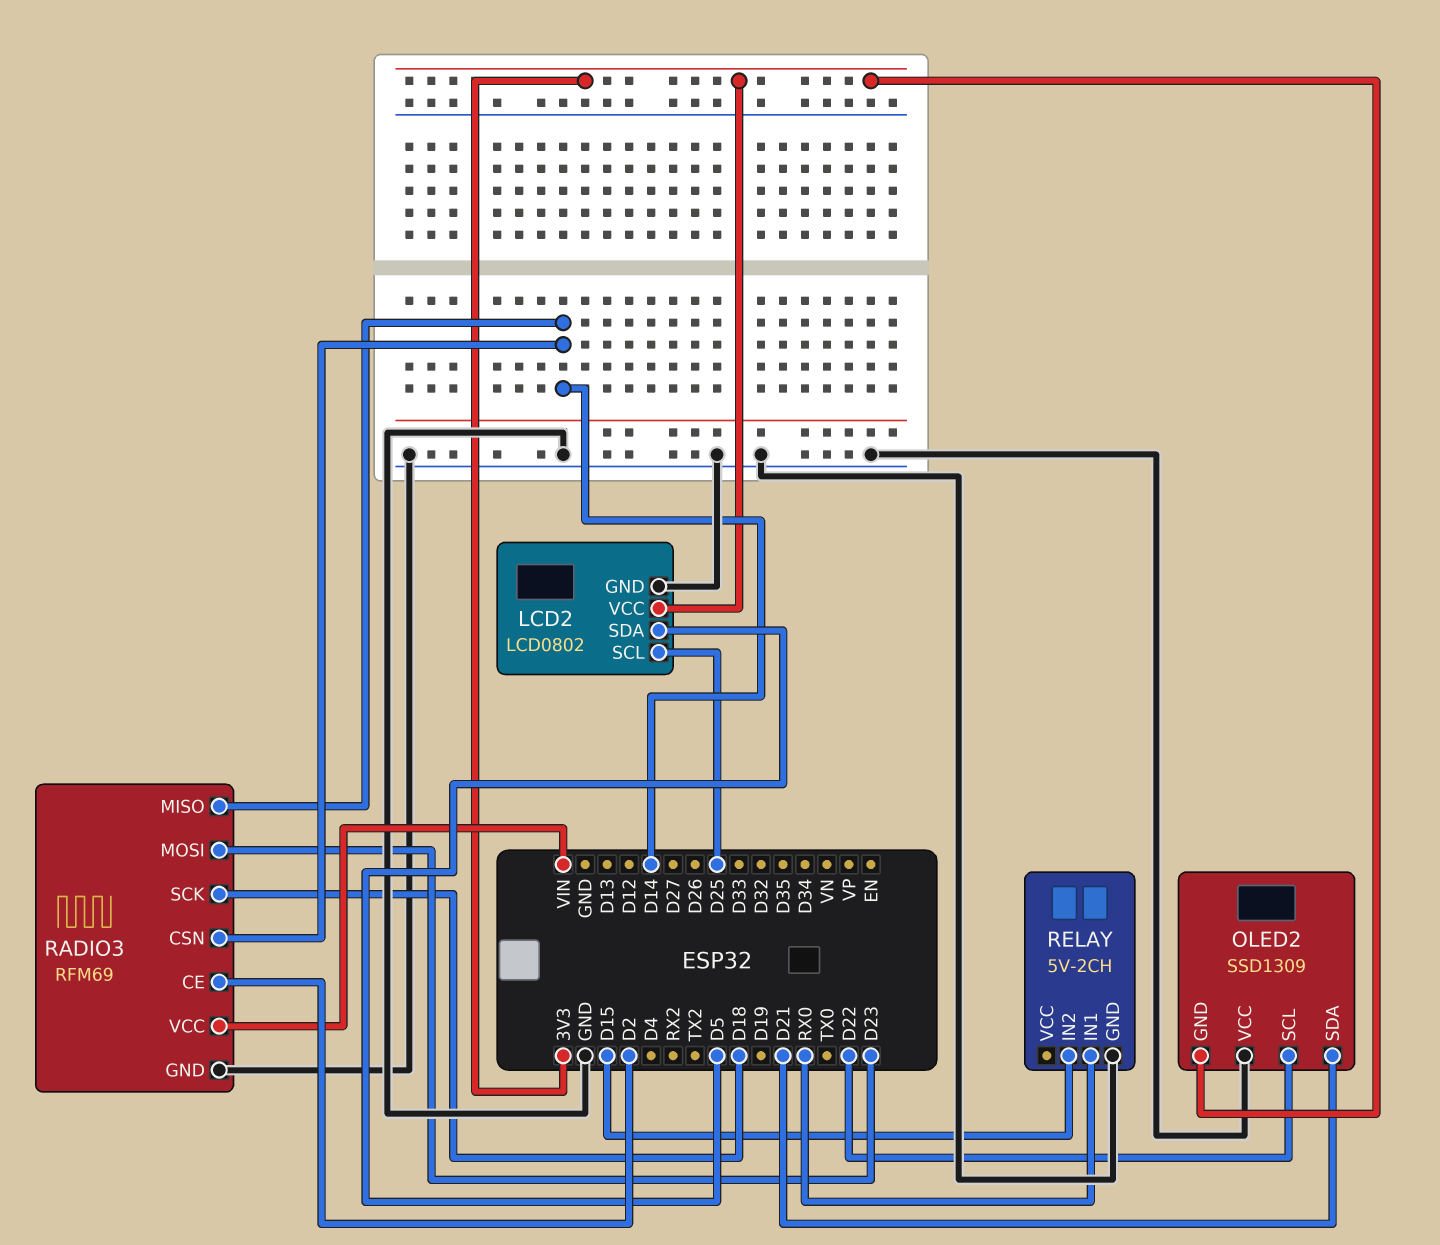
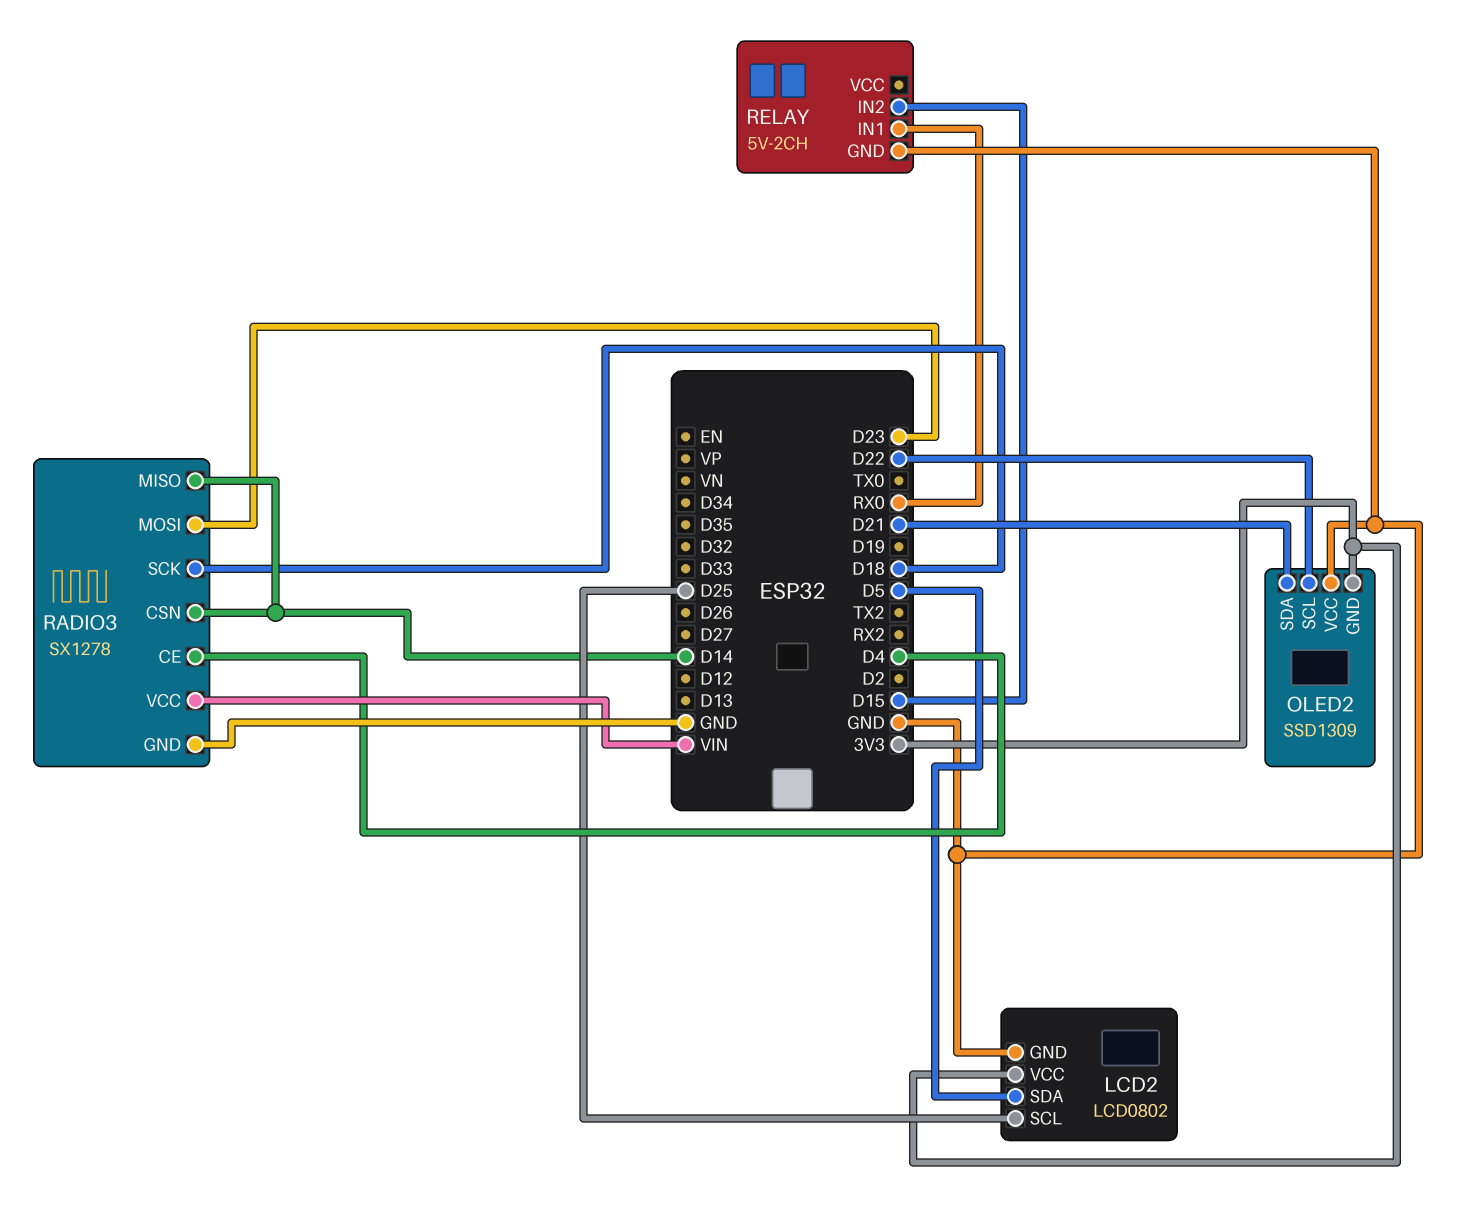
RADIO3: RFM69 -> SX1278
RADIO3 pin CE: D2 -> D4

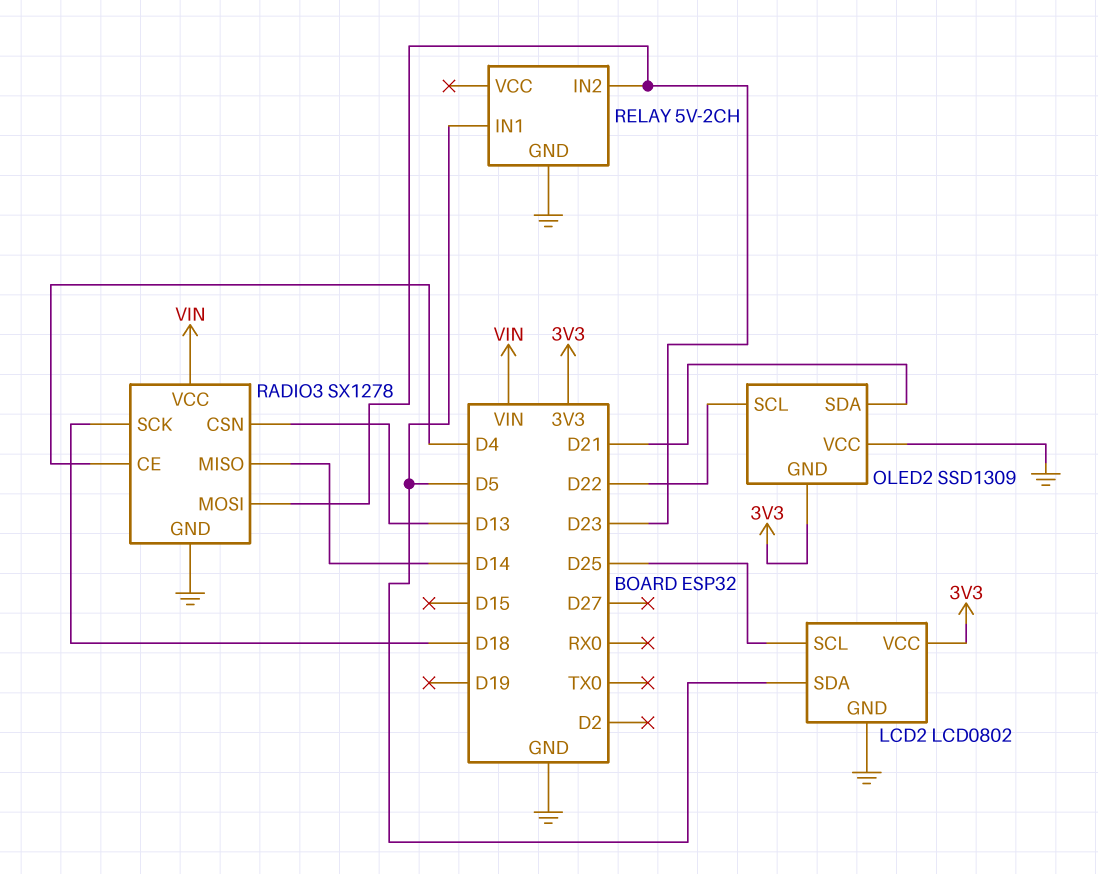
RADIO3 pin CSN: D14 -> D13
RELAY pin IN1: RX0 -> D5
RELAY pin IN2: D15 -> D23

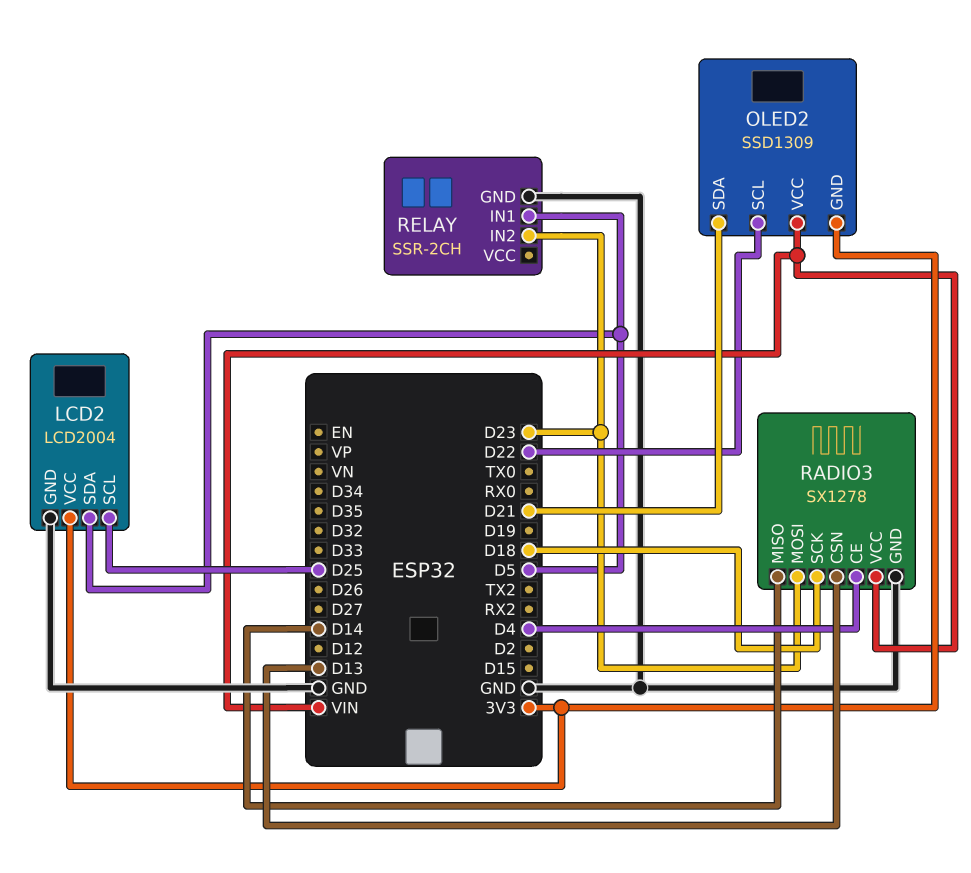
LCD2: LCD0802 -> LCD2004
OLED2 pin VCC: GND -> VIN
RELAY: 5V-2CH -> SSR-2CH

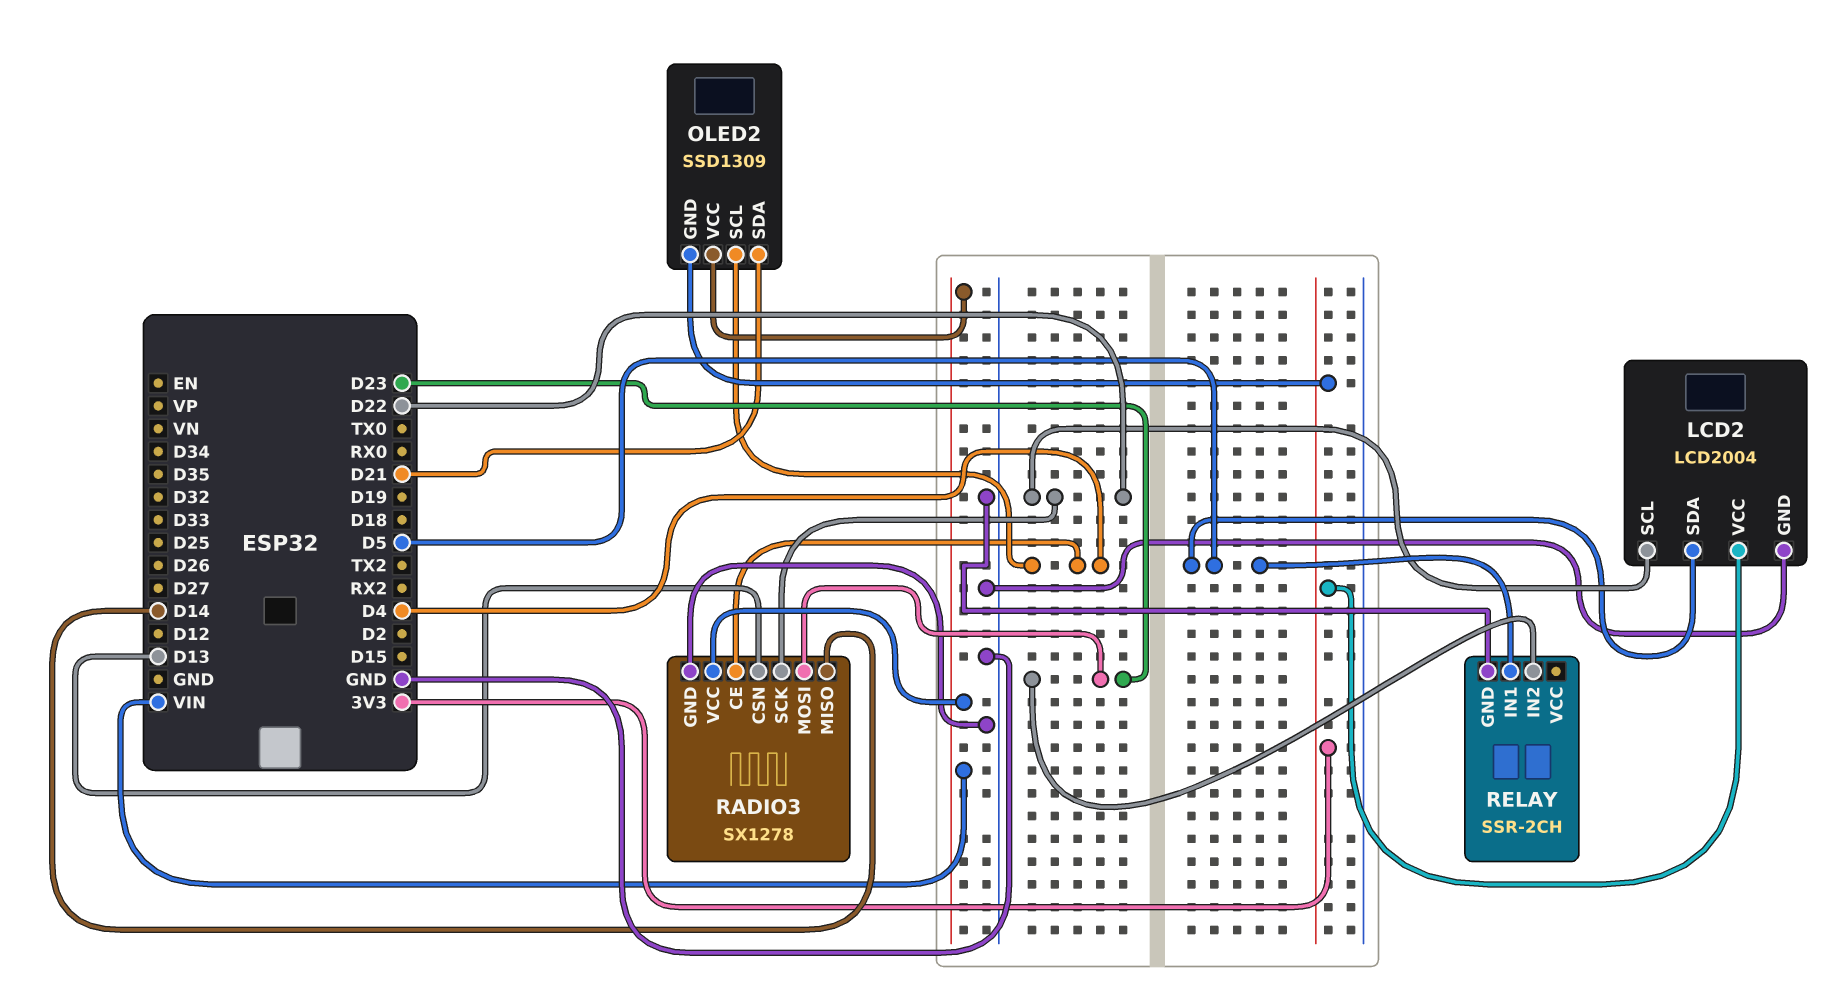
LCD2 pin SCL: D25 -> D22
OLED2 pin SCL: D22 -> D4
RADIO3 pin SCK: D18 -> D22

